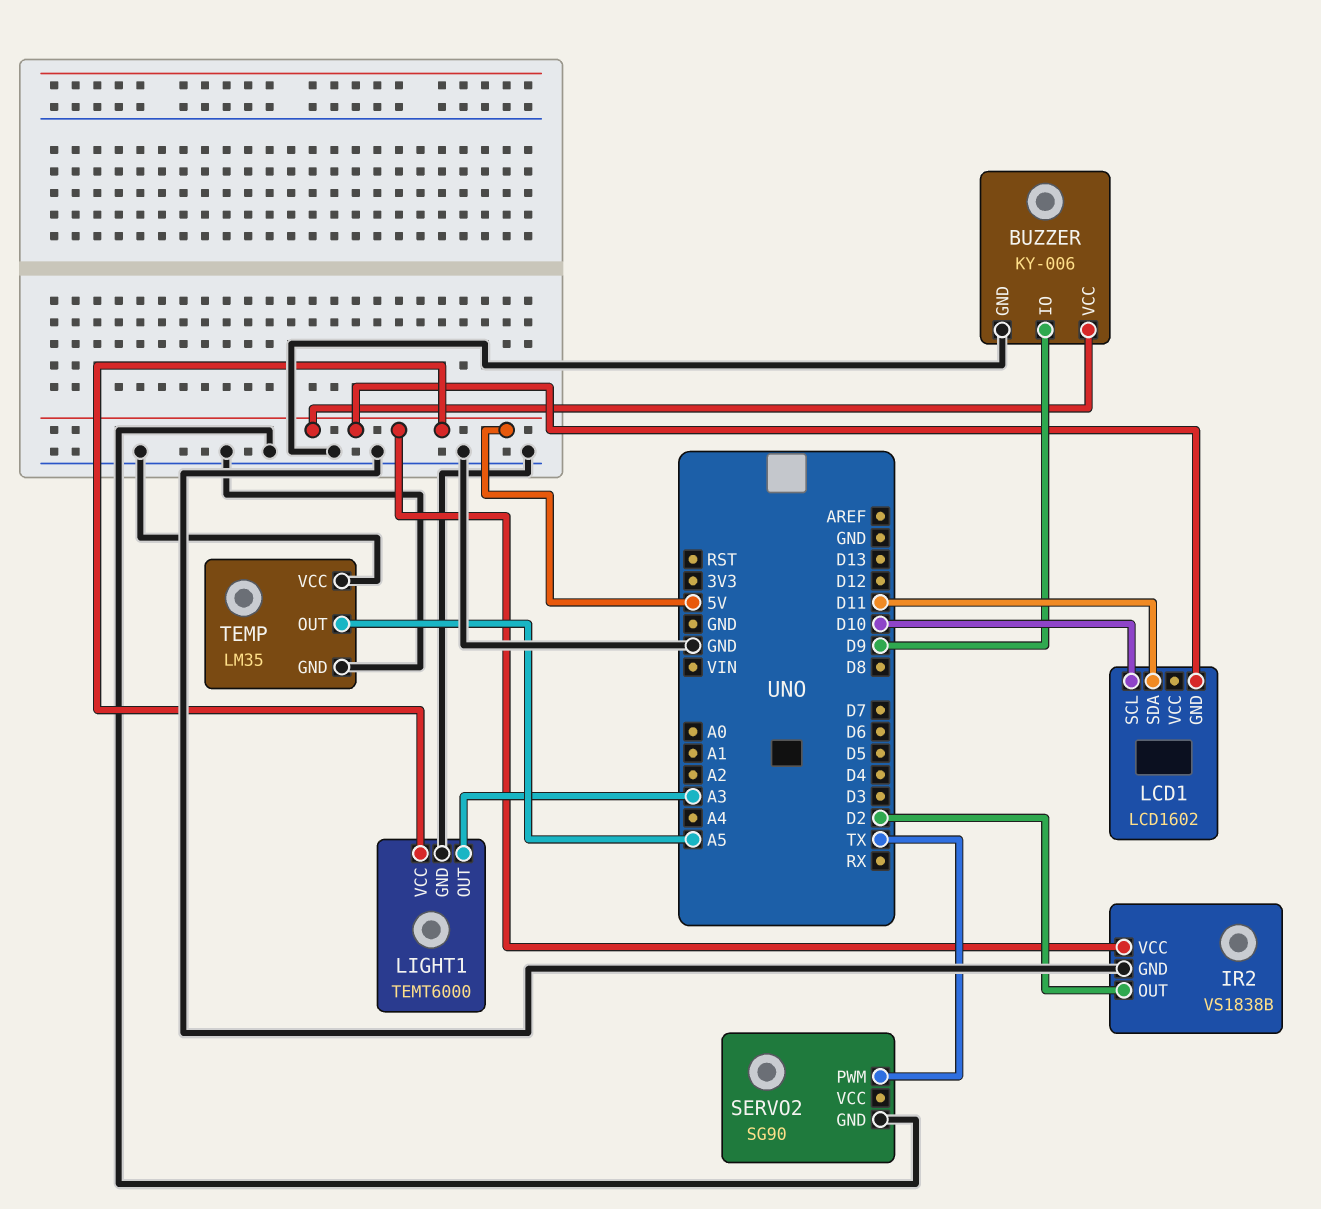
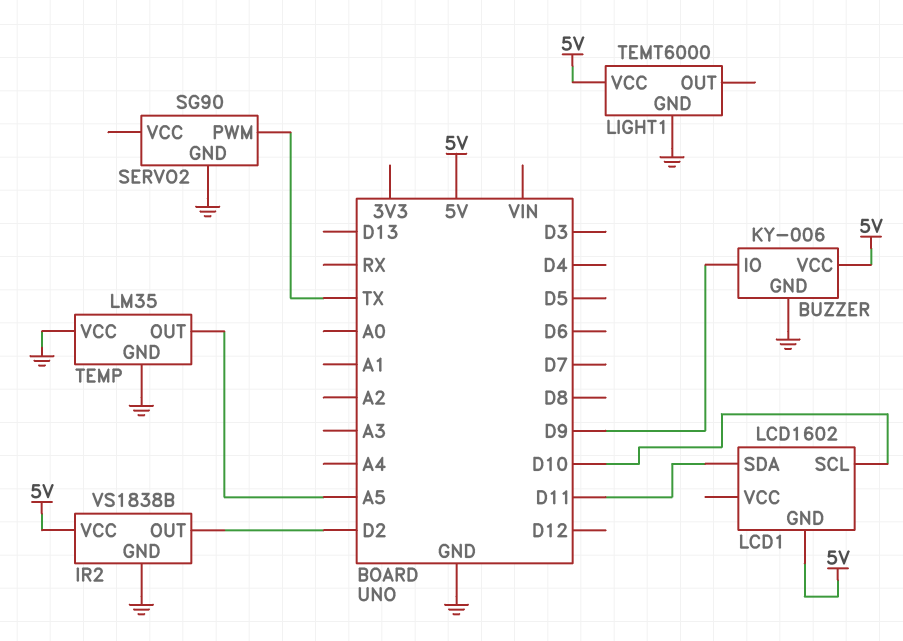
LIGHT1 pin OUT: A3 -> none

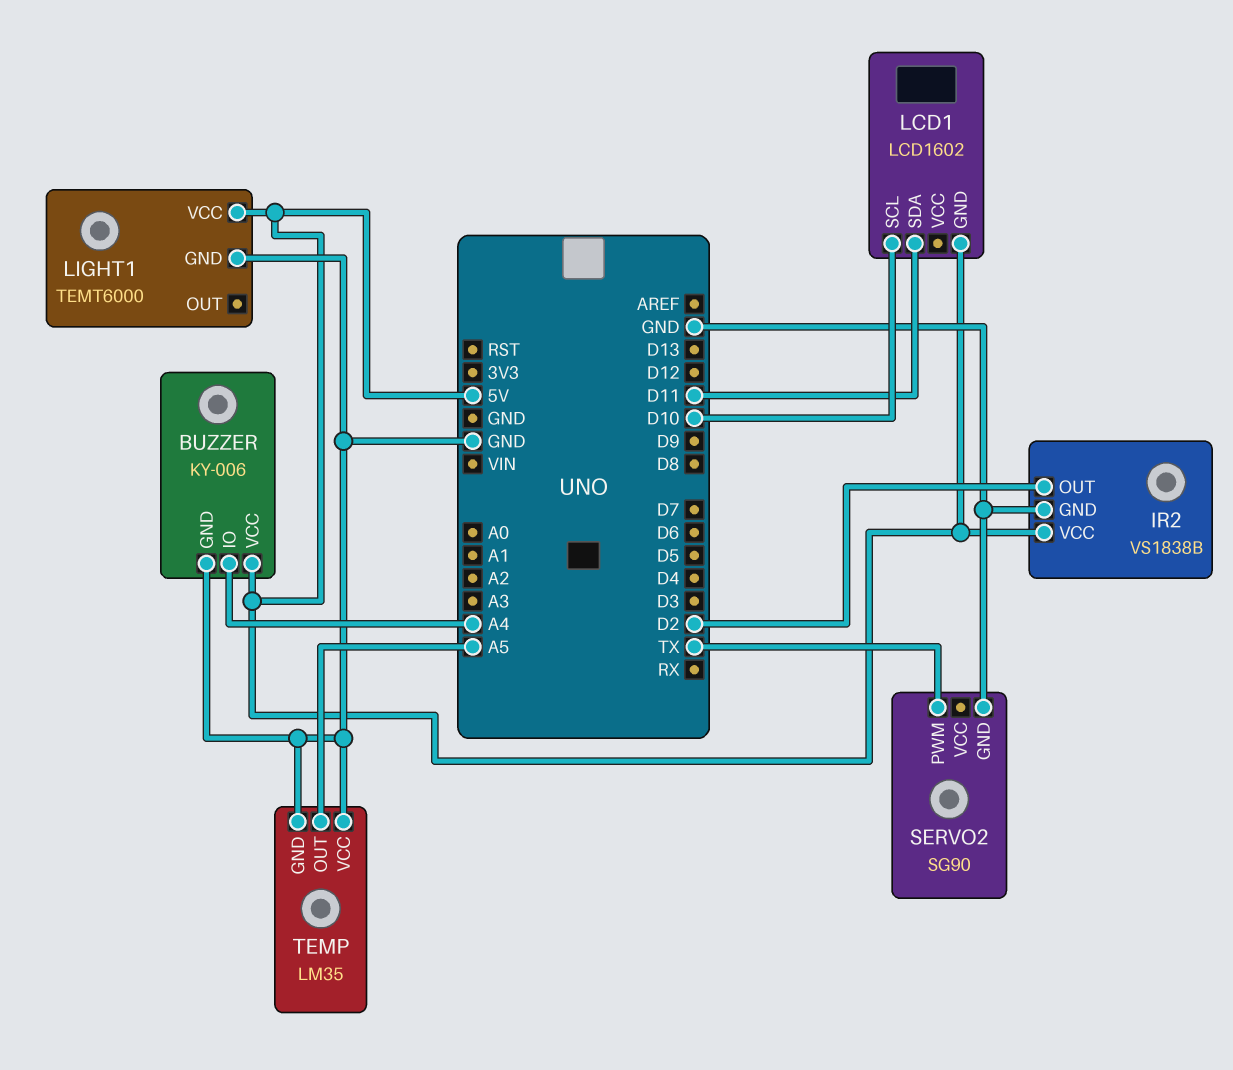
BUZZER pin IO: D9 -> A4

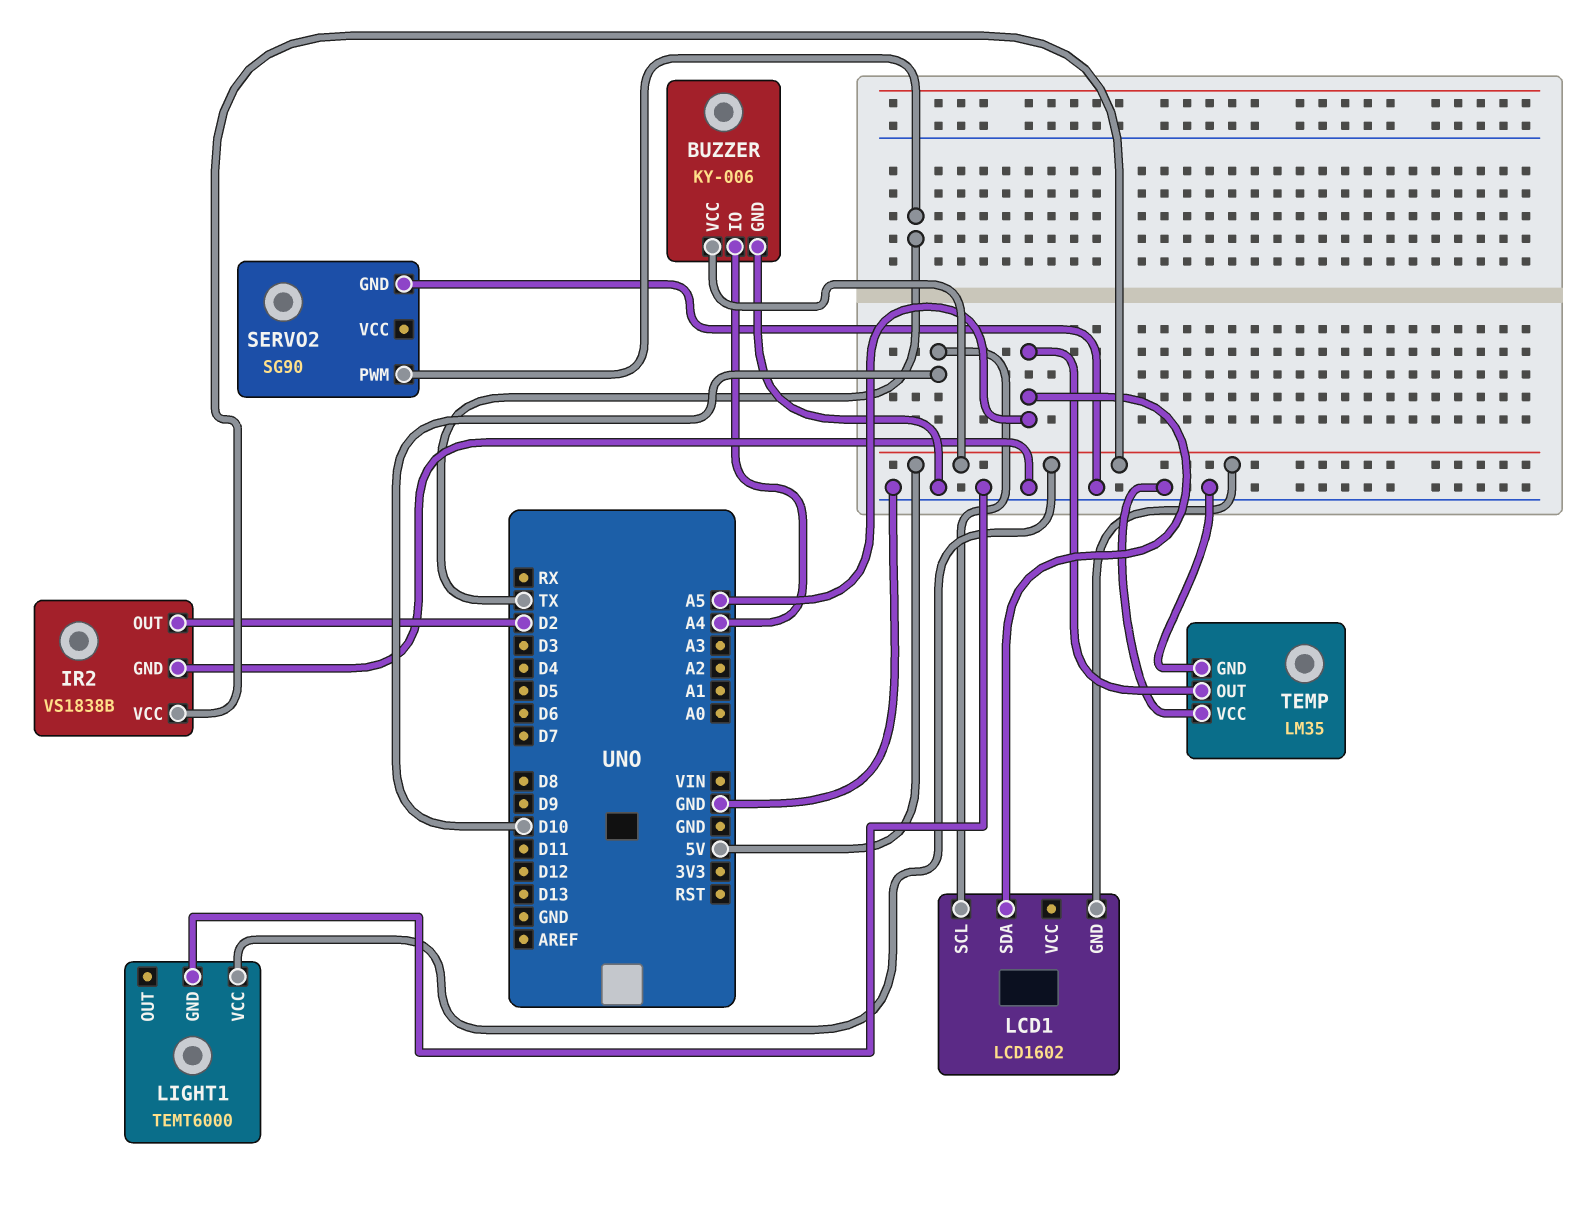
LCD1 pin SDA: D11 -> A5

